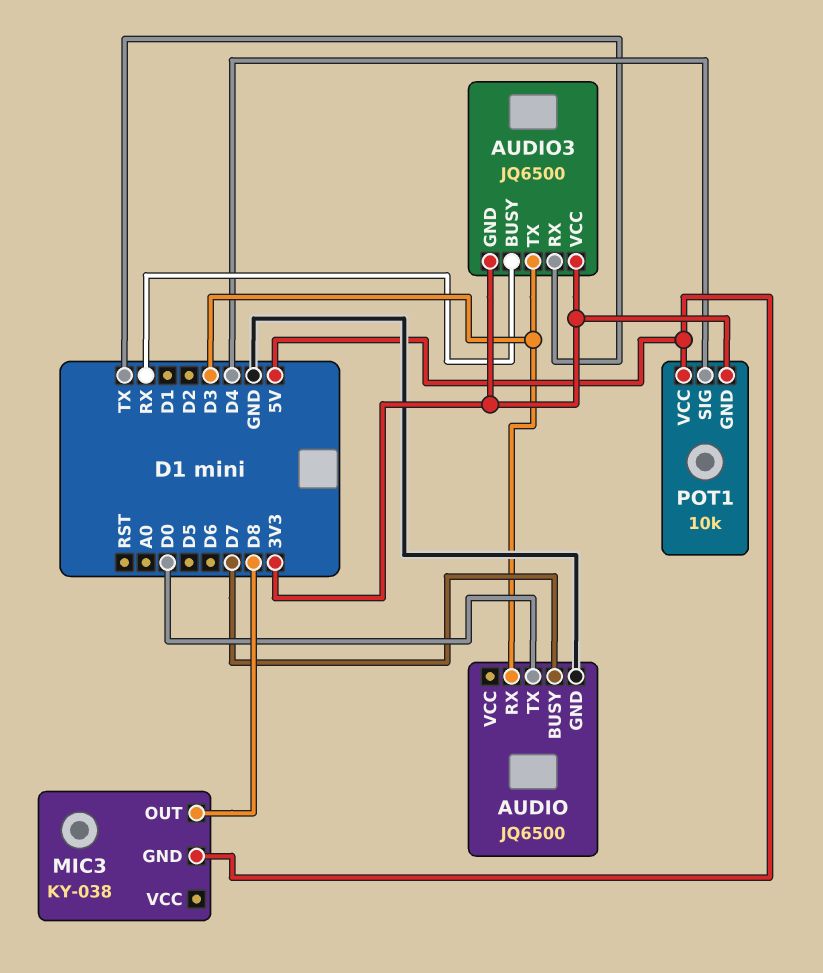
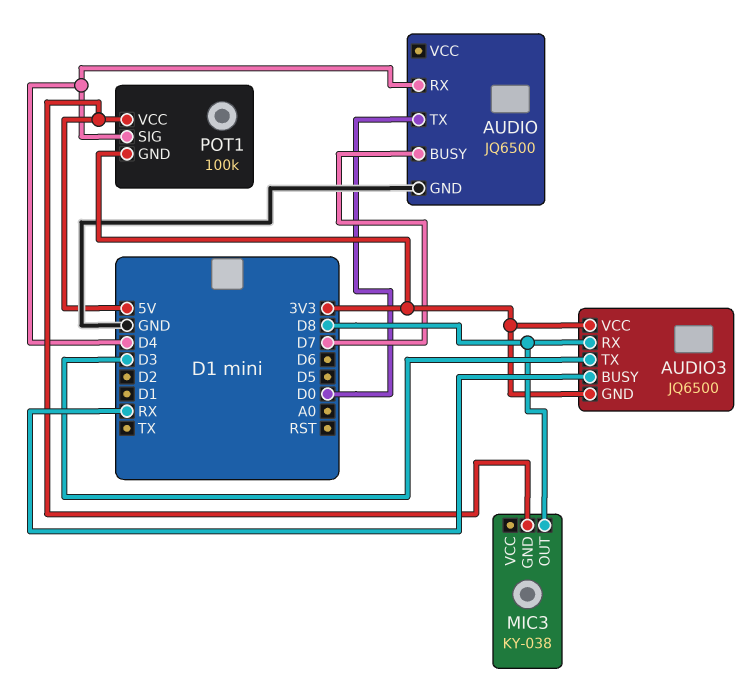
AUDIO pin RX: D3 -> D4
AUDIO3 pin RX: TX -> D8
POT1: 10k -> 100k

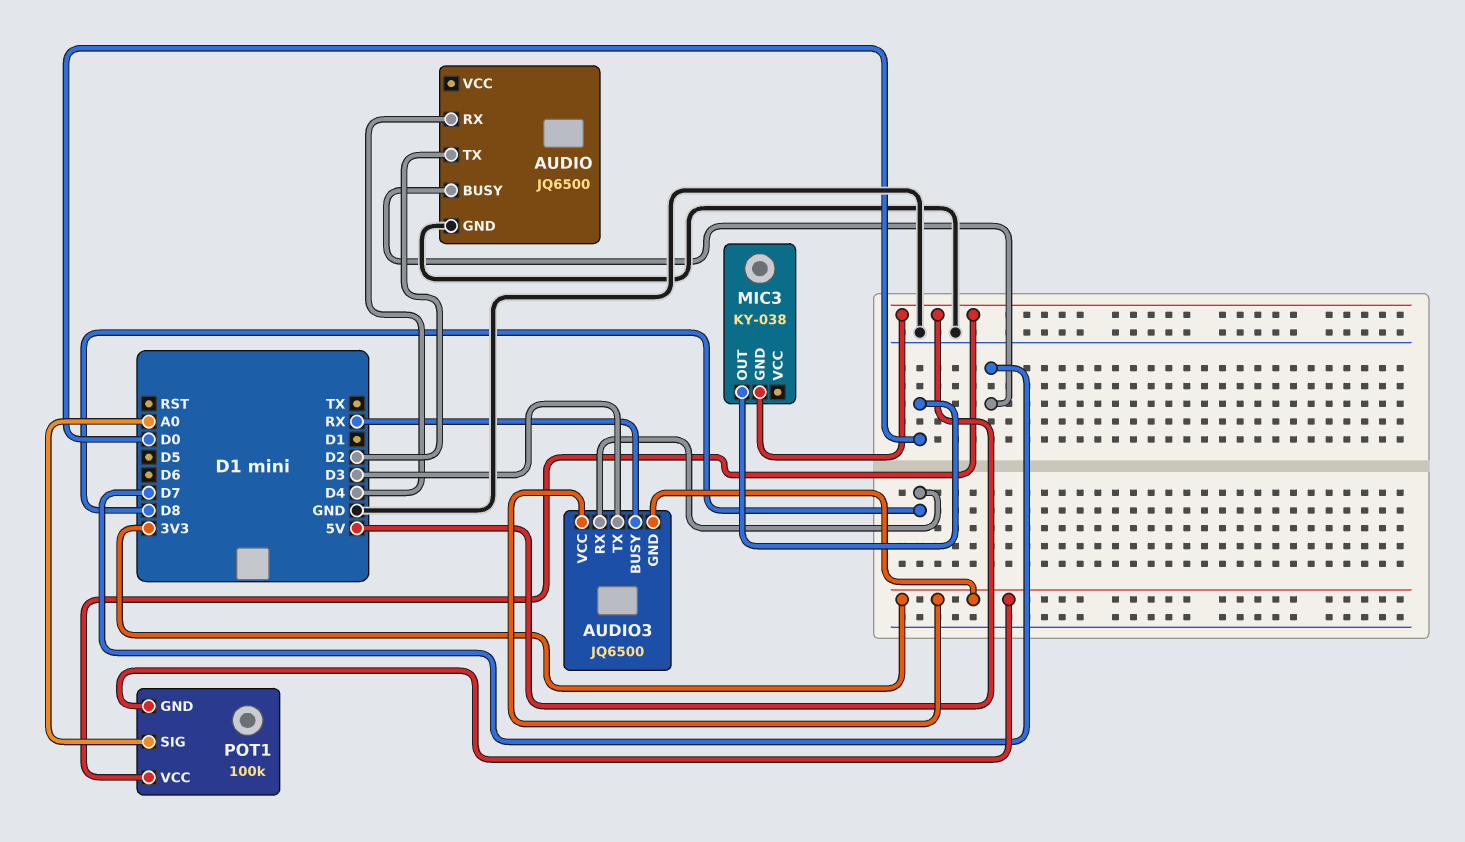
AUDIO pin TX: D0 -> D2
MIC3 pin OUT: D8 -> D0
POT1 pin SIG: D4 -> A0

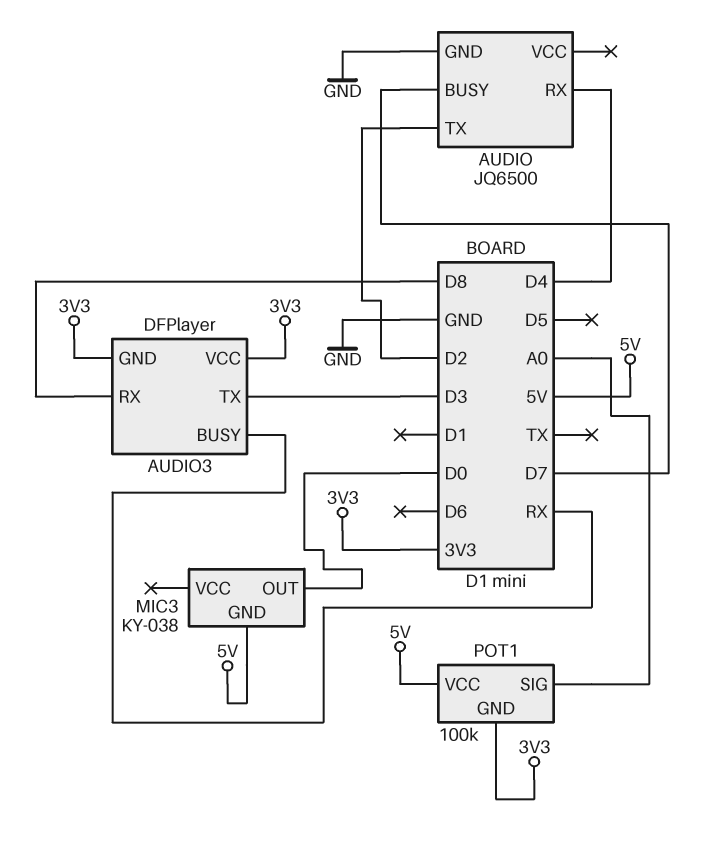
AUDIO3: JQ6500 -> DFPlayer

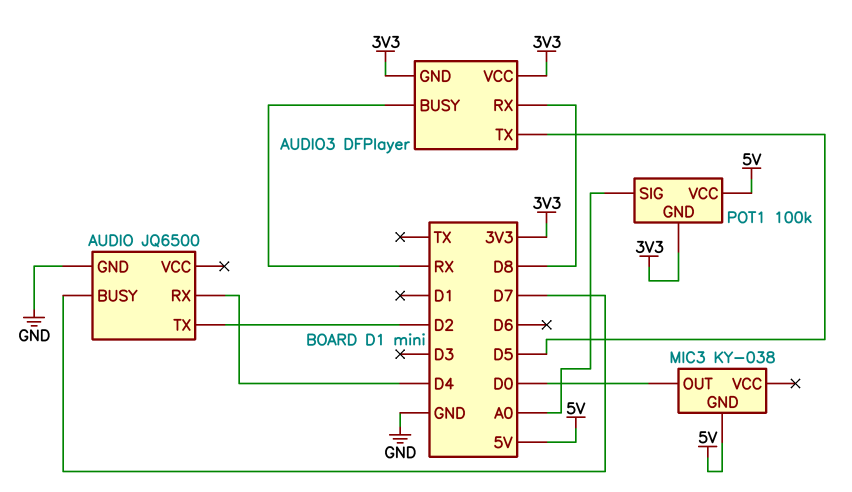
AUDIO3 pin TX: D3 -> D5

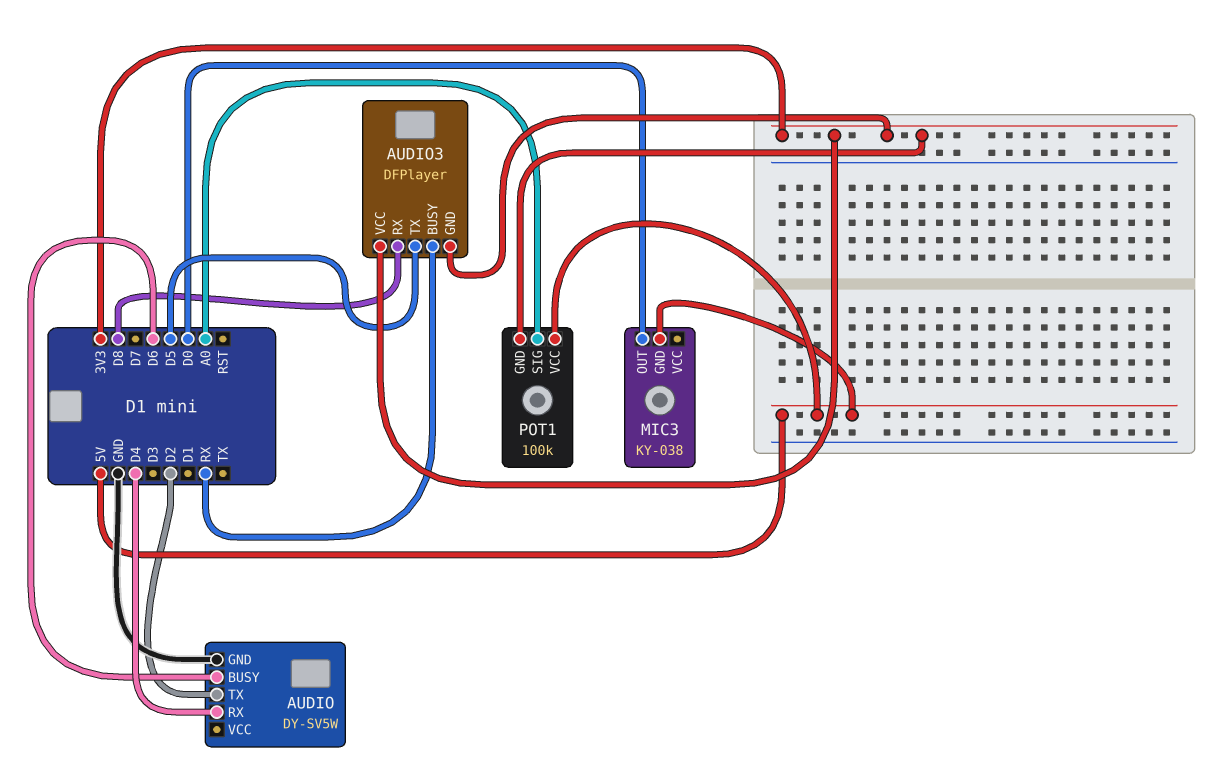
AUDIO: JQ6500 -> DY-SV5W
AUDIO pin BUSY: D7 -> D6

